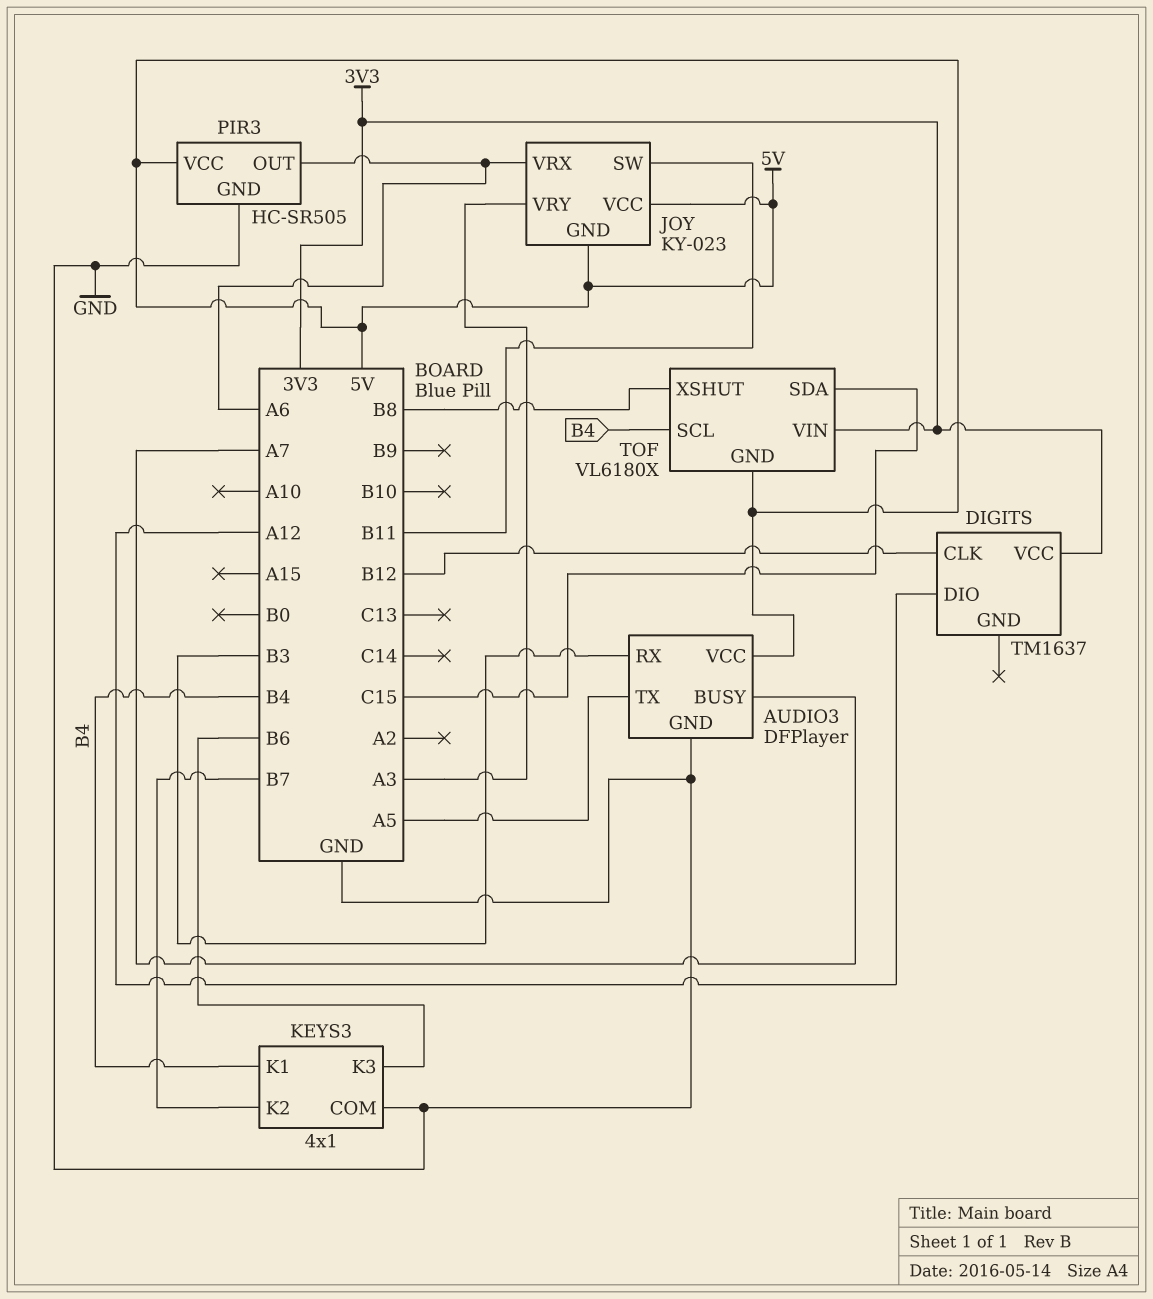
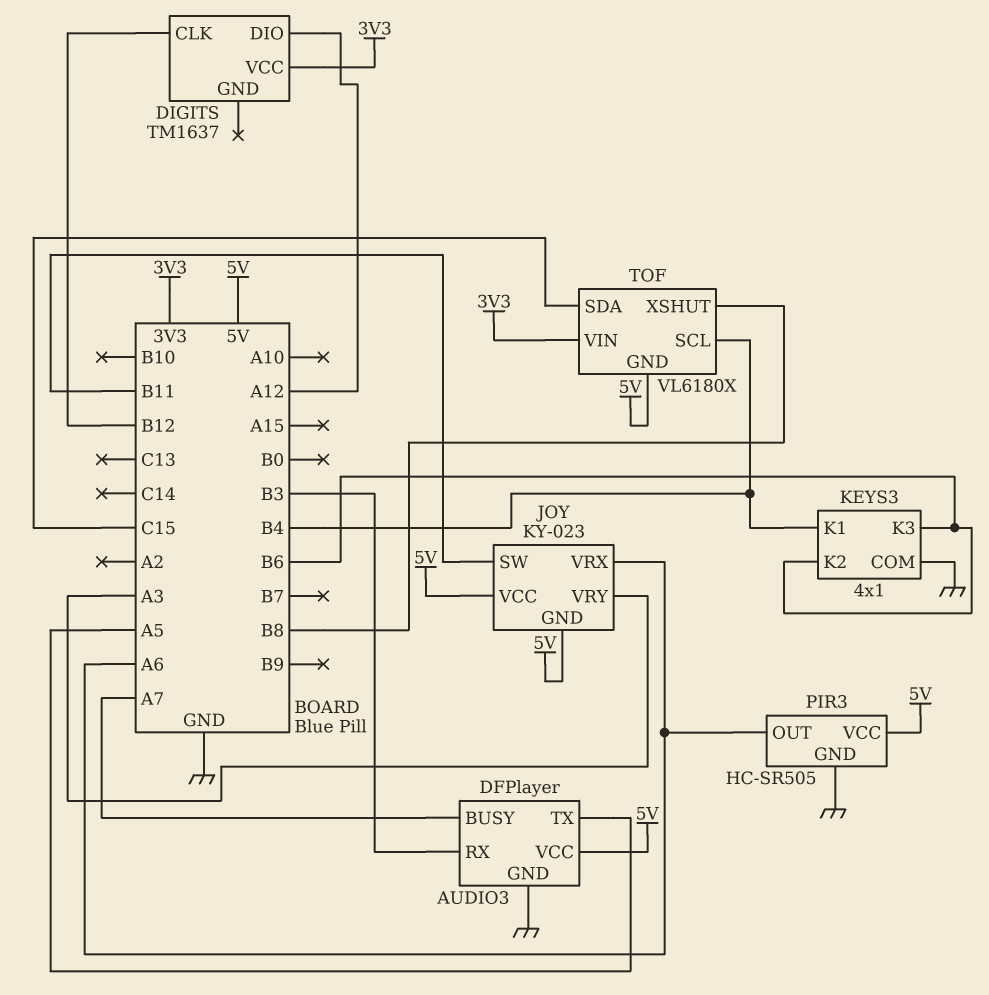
KEYS3 pin K2: B7 -> B6

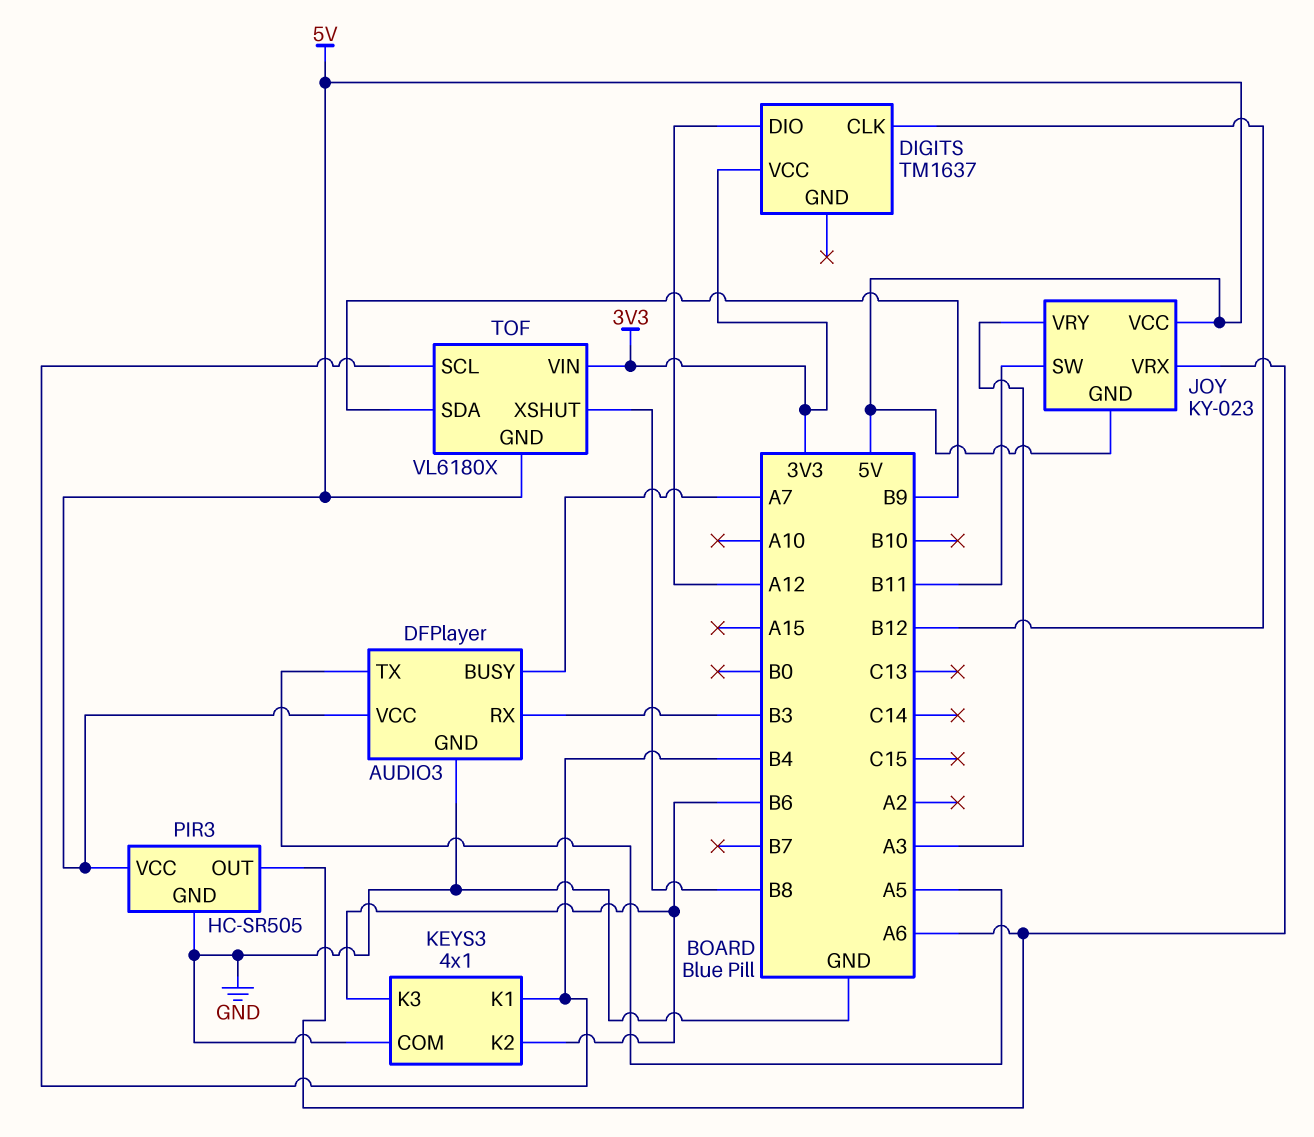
TOF pin SDA: C15 -> B9

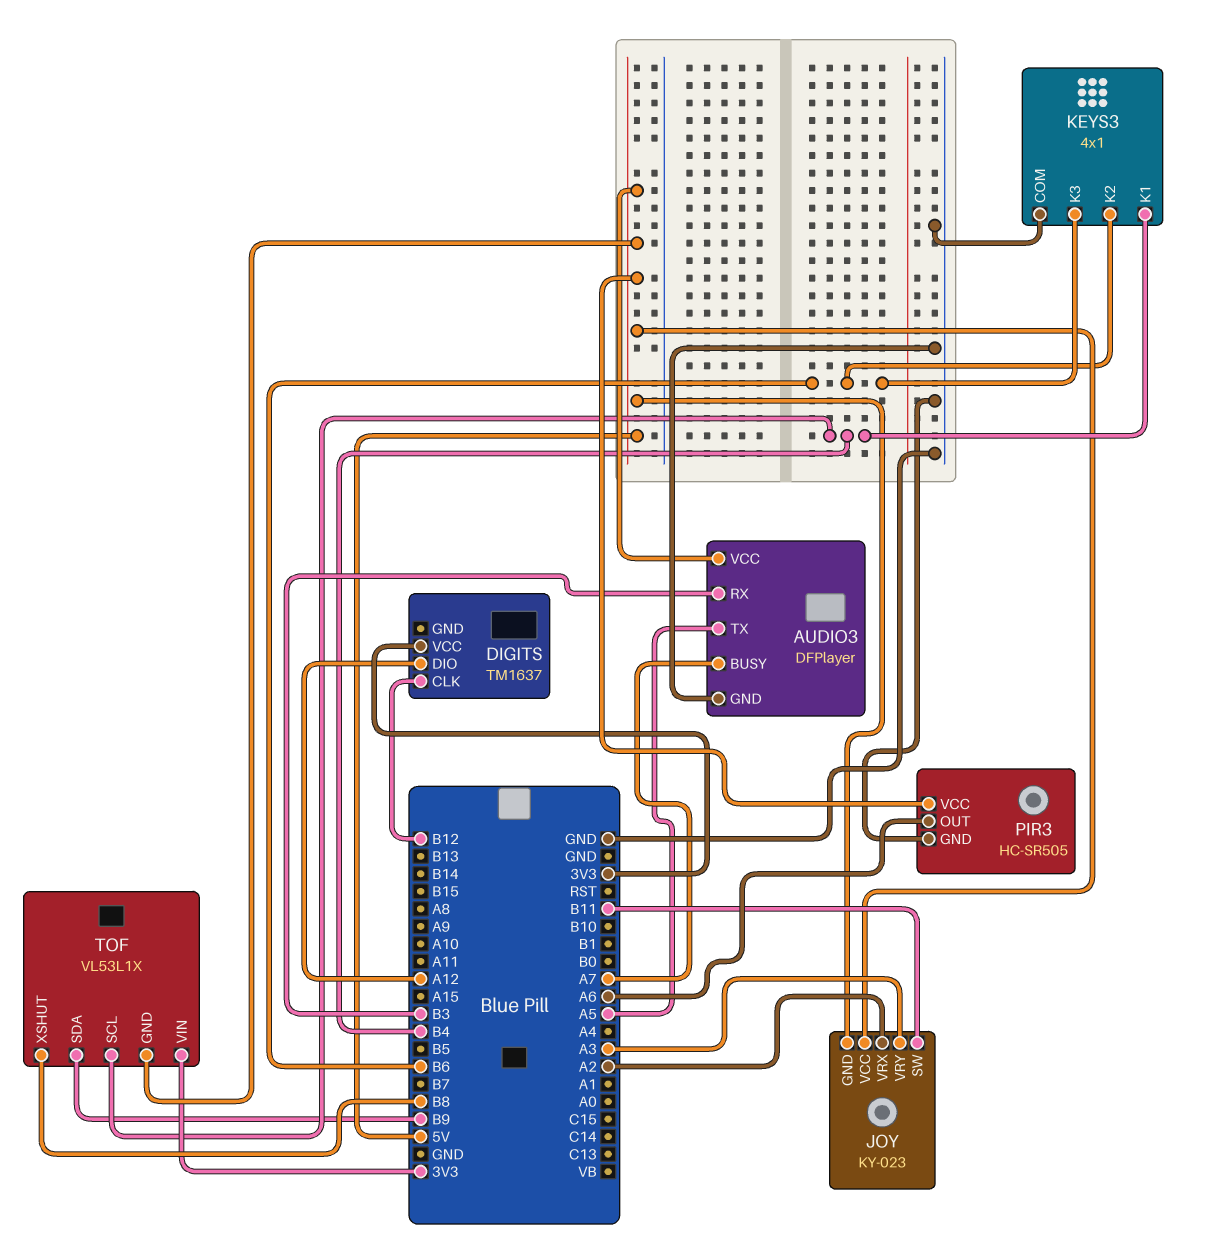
JOY pin VRX: A6 -> A2
TOF: VL6180X -> VL53L1X

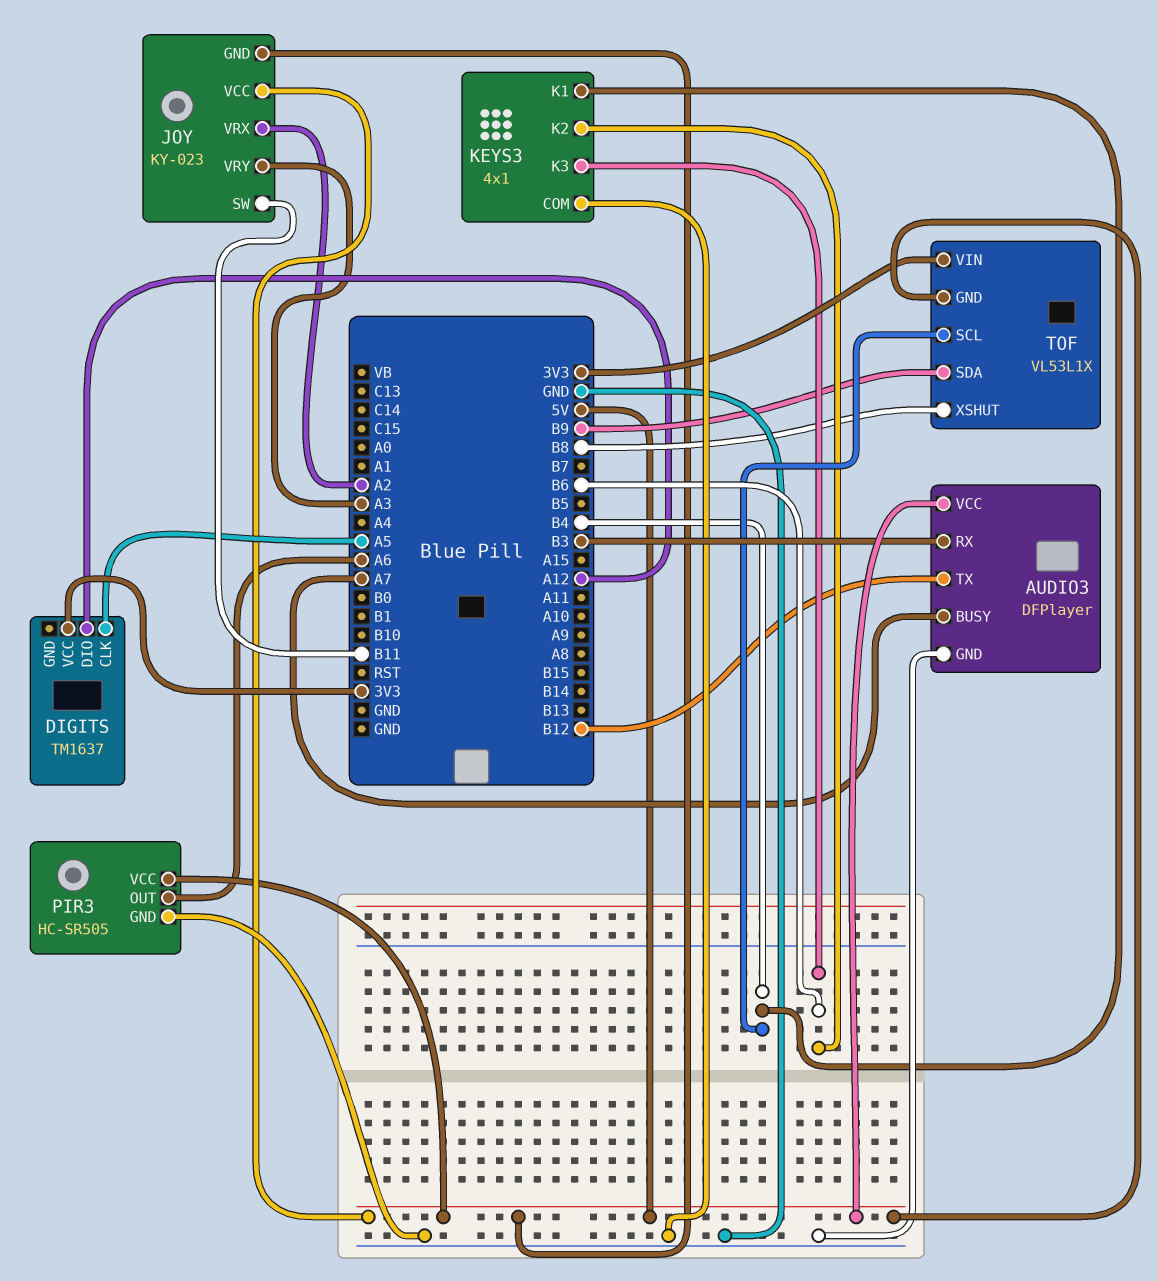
AUDIO3 pin TX: A5 -> B12
DIGITS pin CLK: B12 -> A5

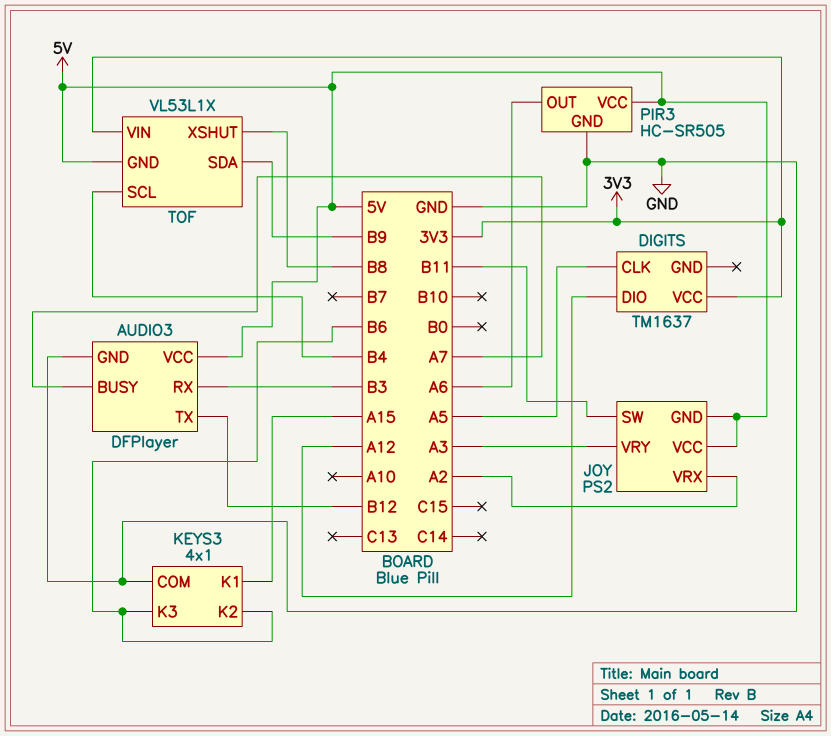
JOY: KY-023 -> PS2
KEYS3 pin K1: B4 -> A15

